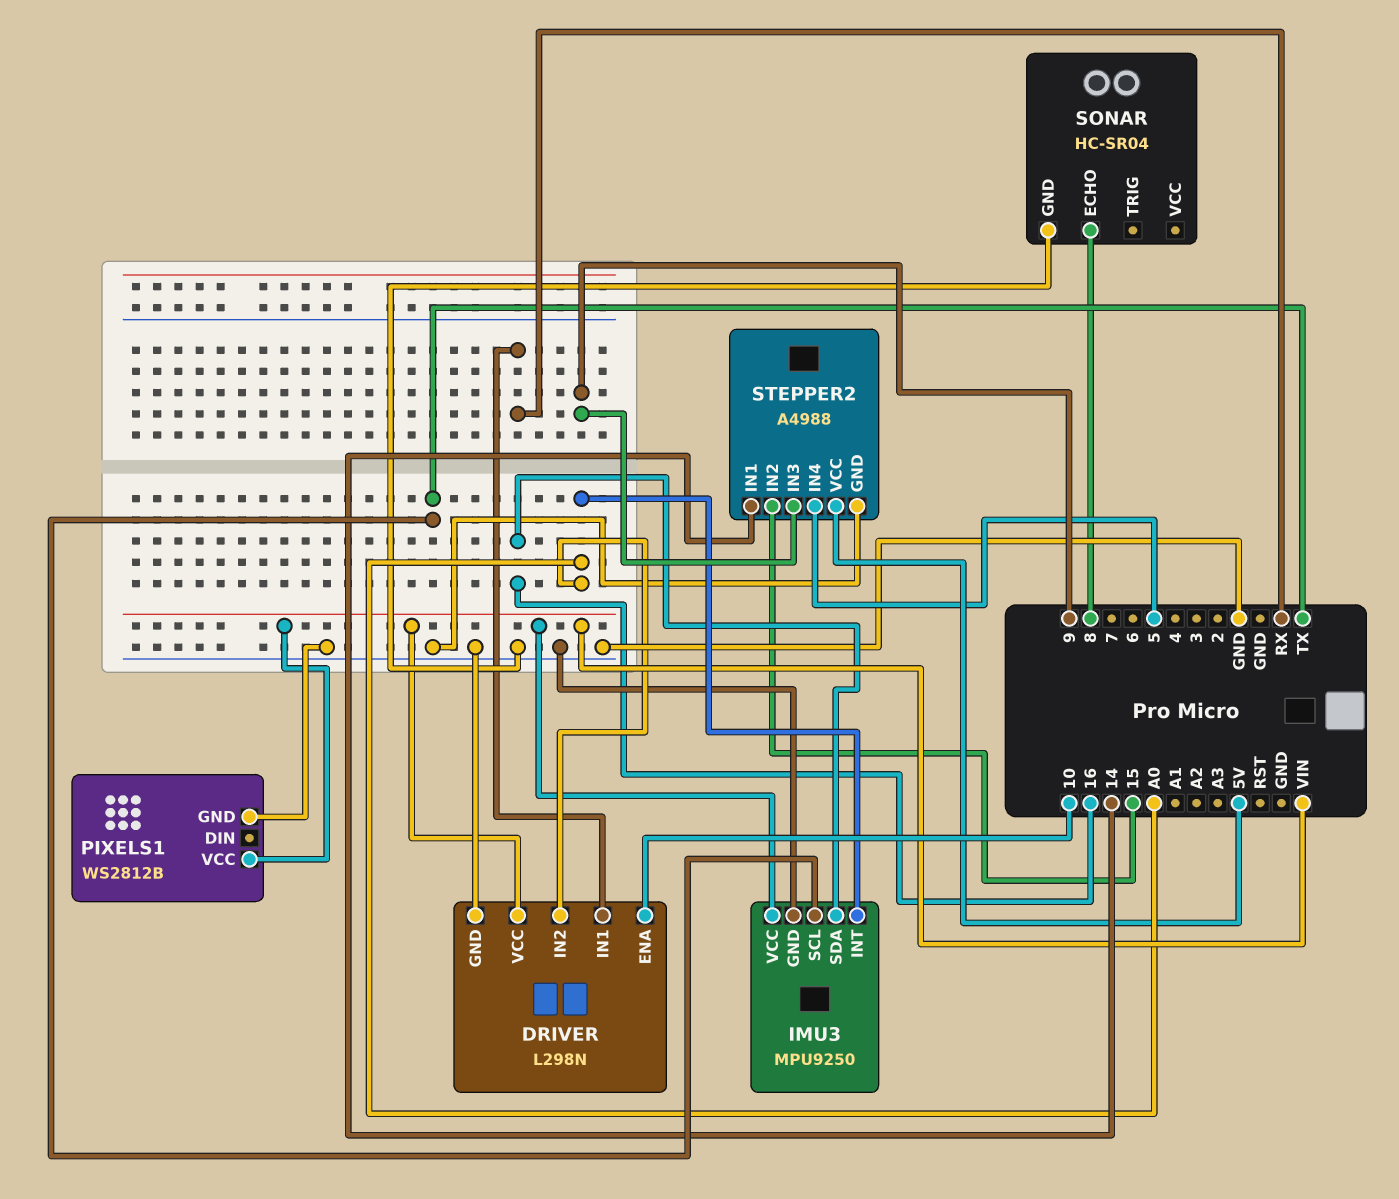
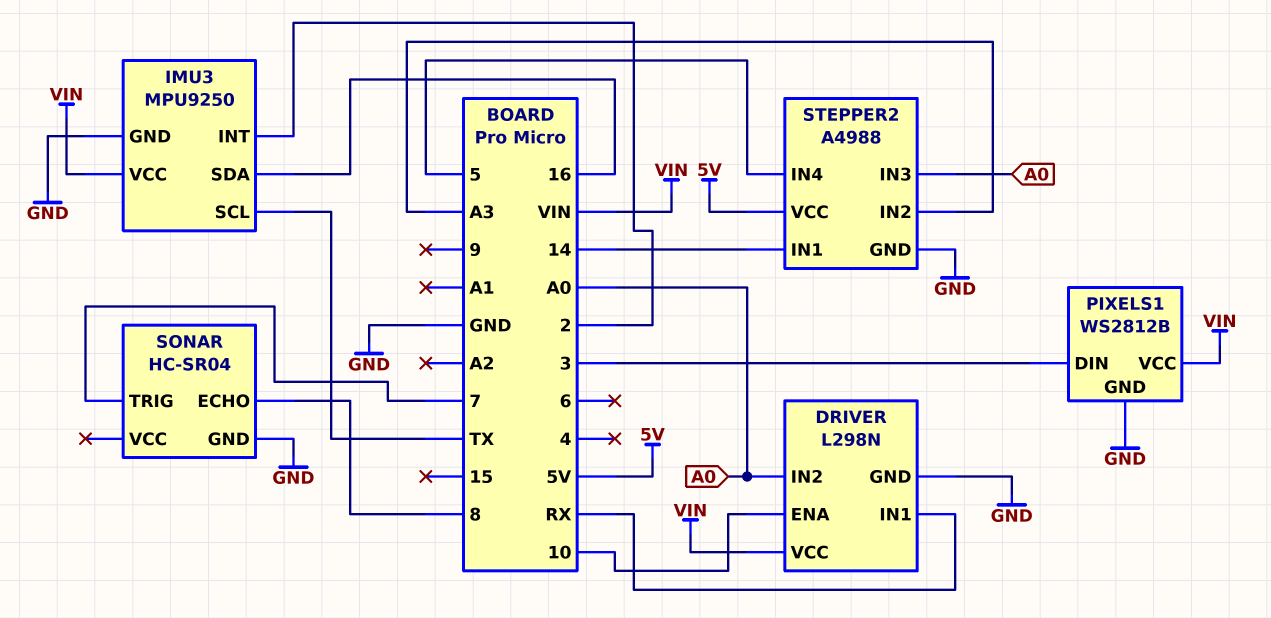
IMU3 pin INT: A0 -> 2
PIXELS1 pin DIN: none -> 3
SONAR pin TRIG: none -> 7
STEPPER2 pin IN2: 15 -> A3
STEPPER2 pin IN3: 9 -> A0

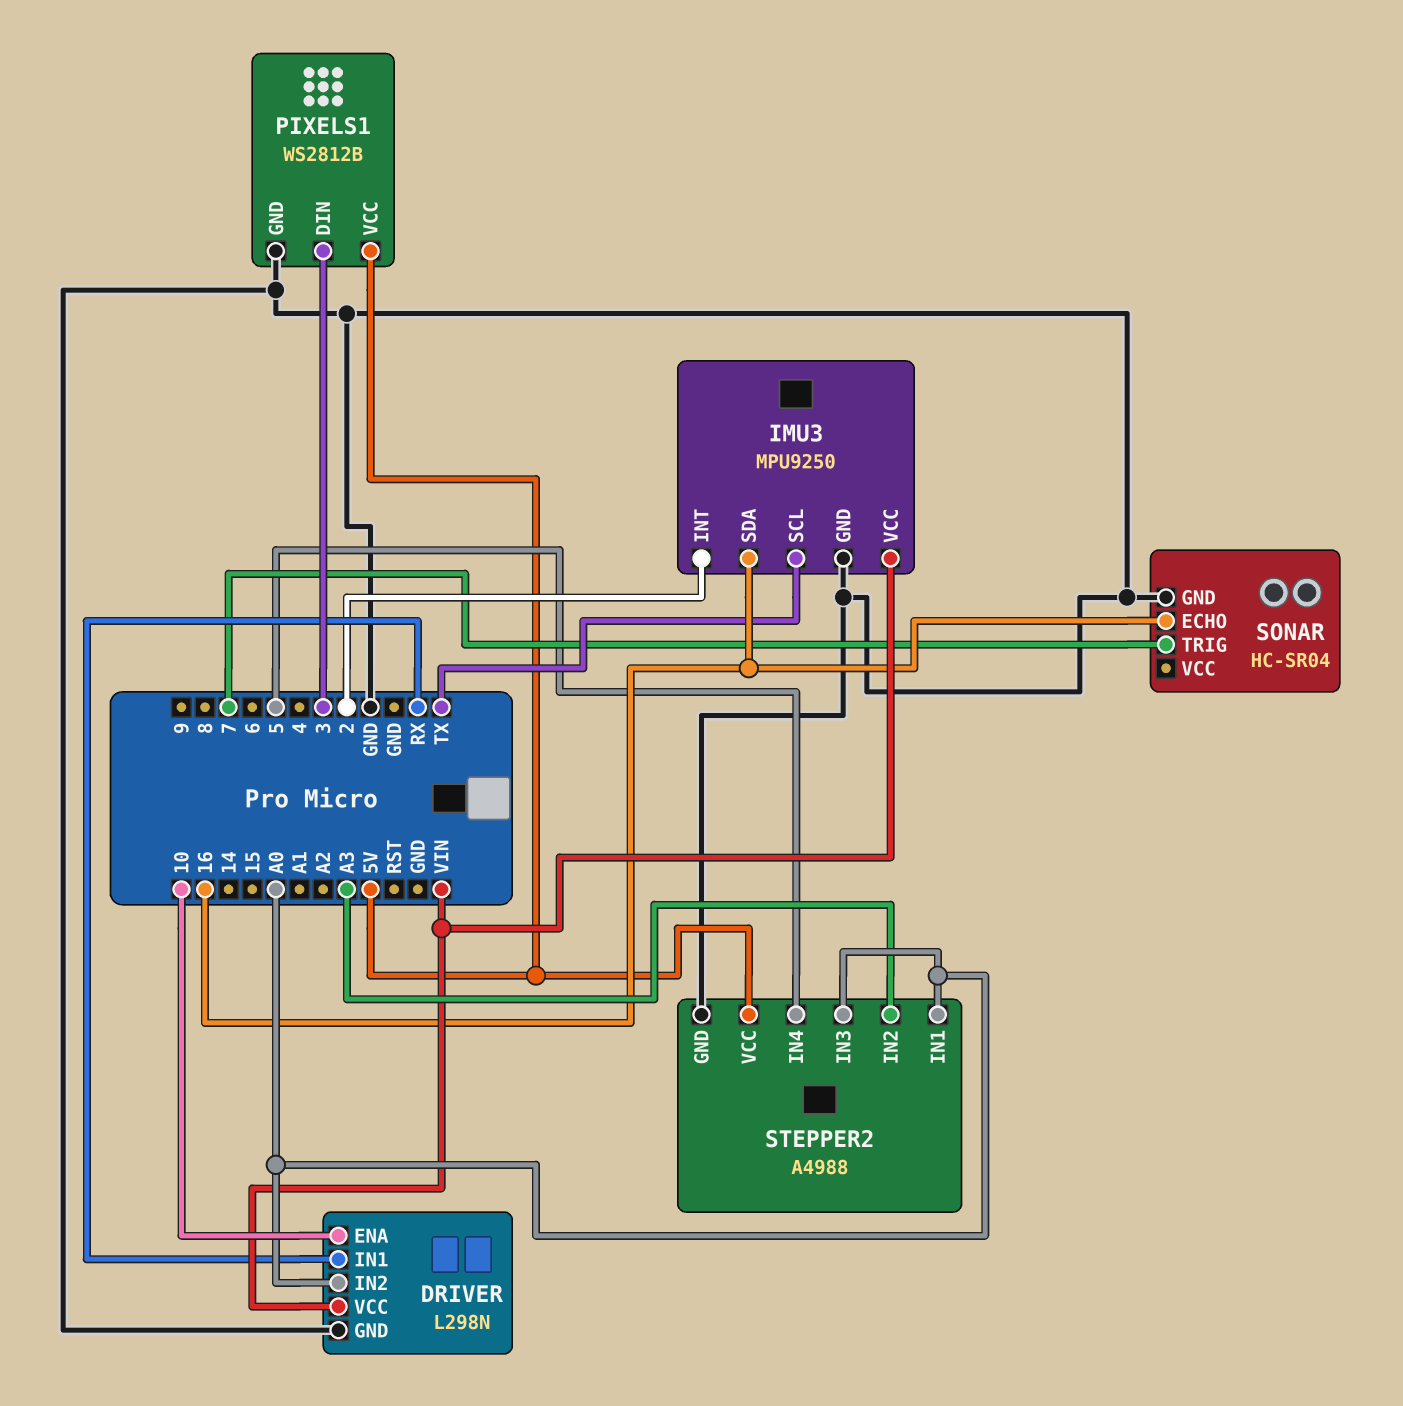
PIXELS1 pin VCC: VIN -> 5V
SONAR pin ECHO: 8 -> 16
STEPPER2 pin IN1: 14 -> A0

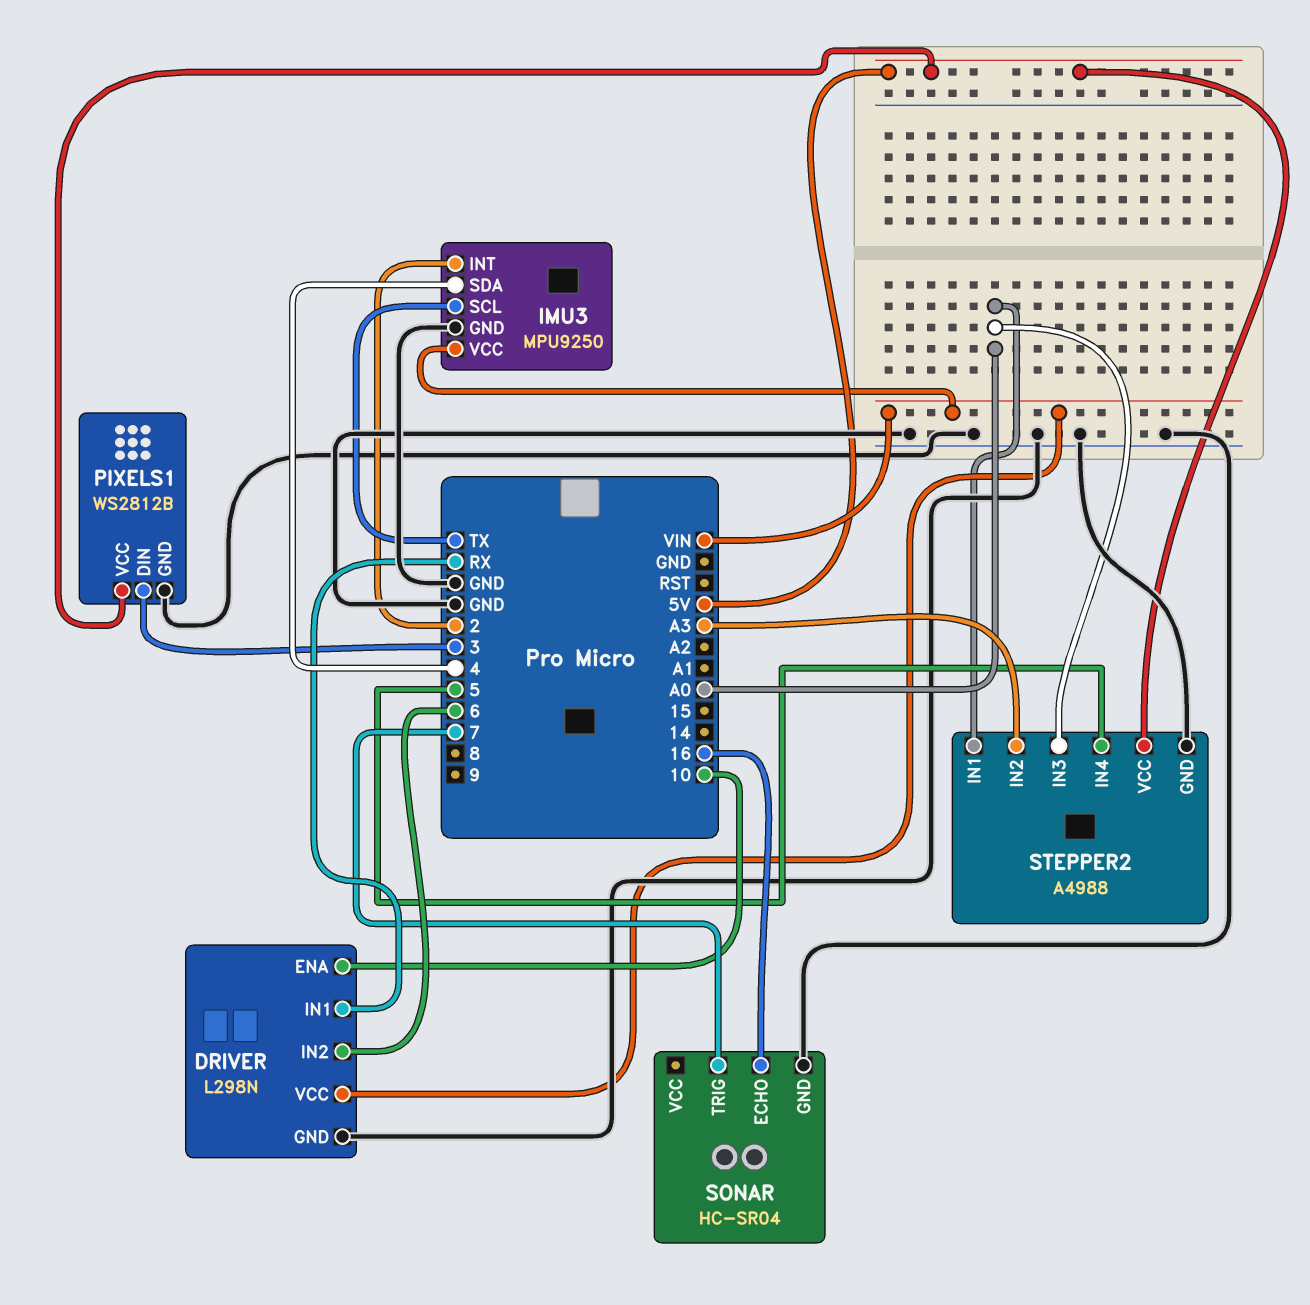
DRIVER pin IN2: A0 -> 6
IMU3 pin SDA: 16 -> 4

